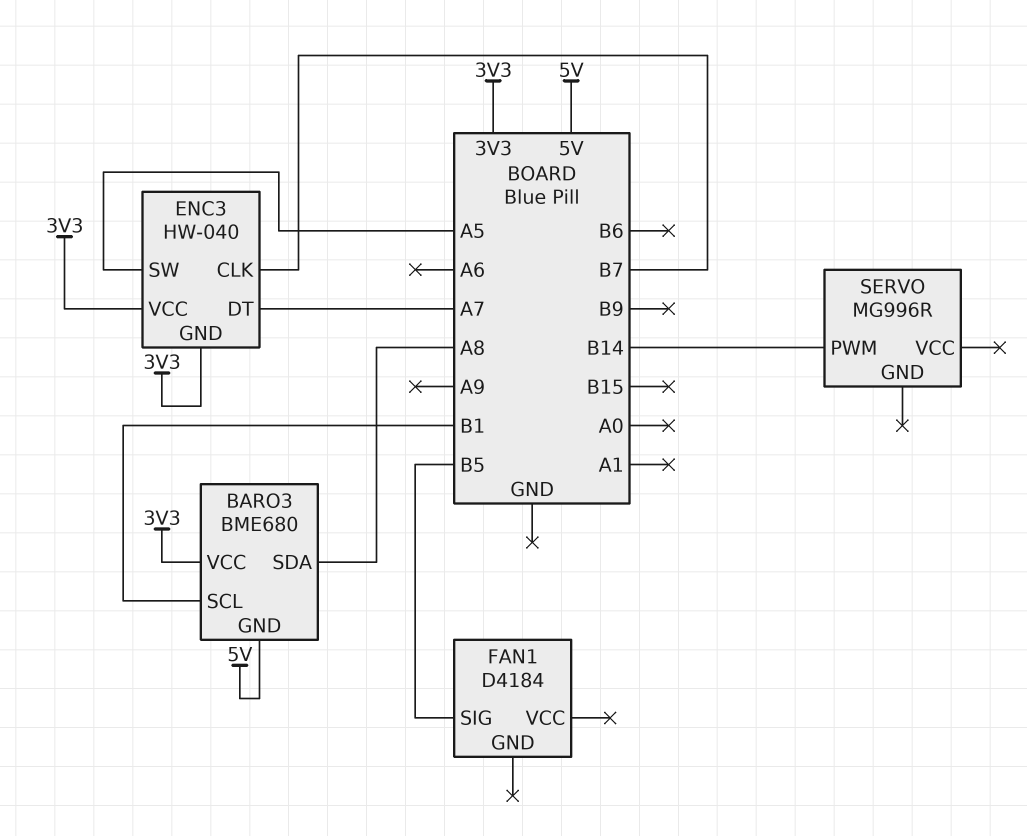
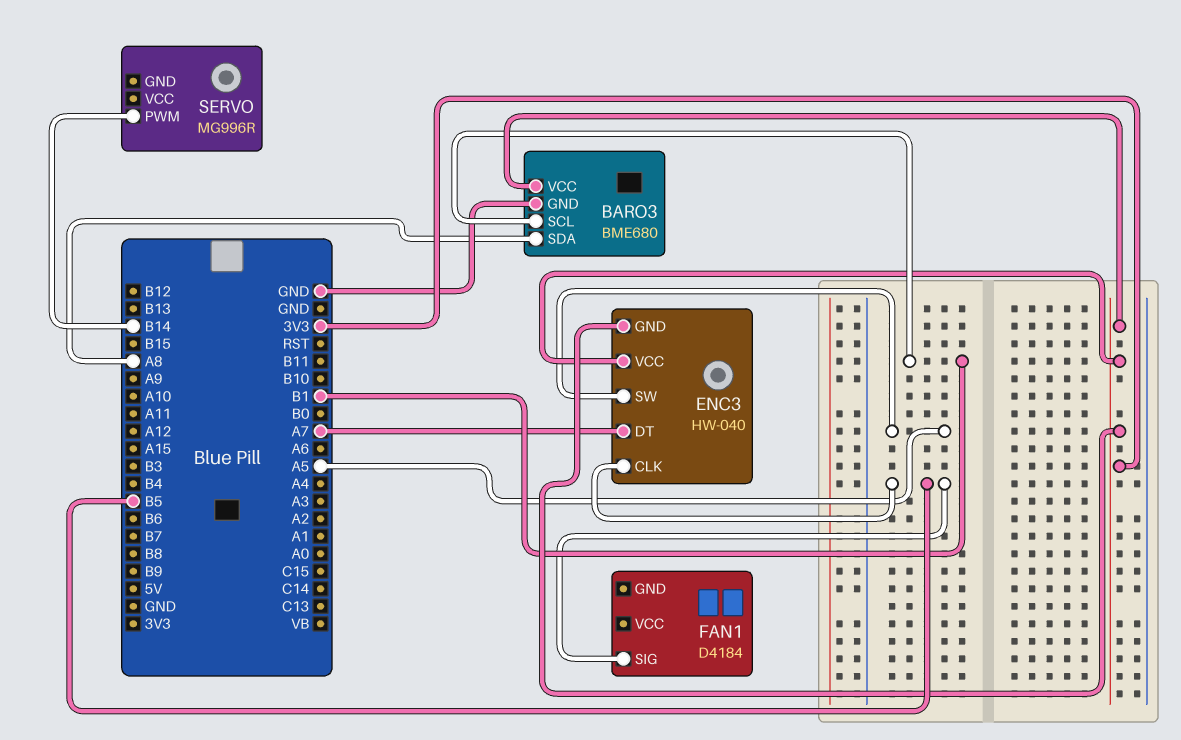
BARO3 pin GND: 5V -> GND
ENC3 pin CLK: B7 -> B5

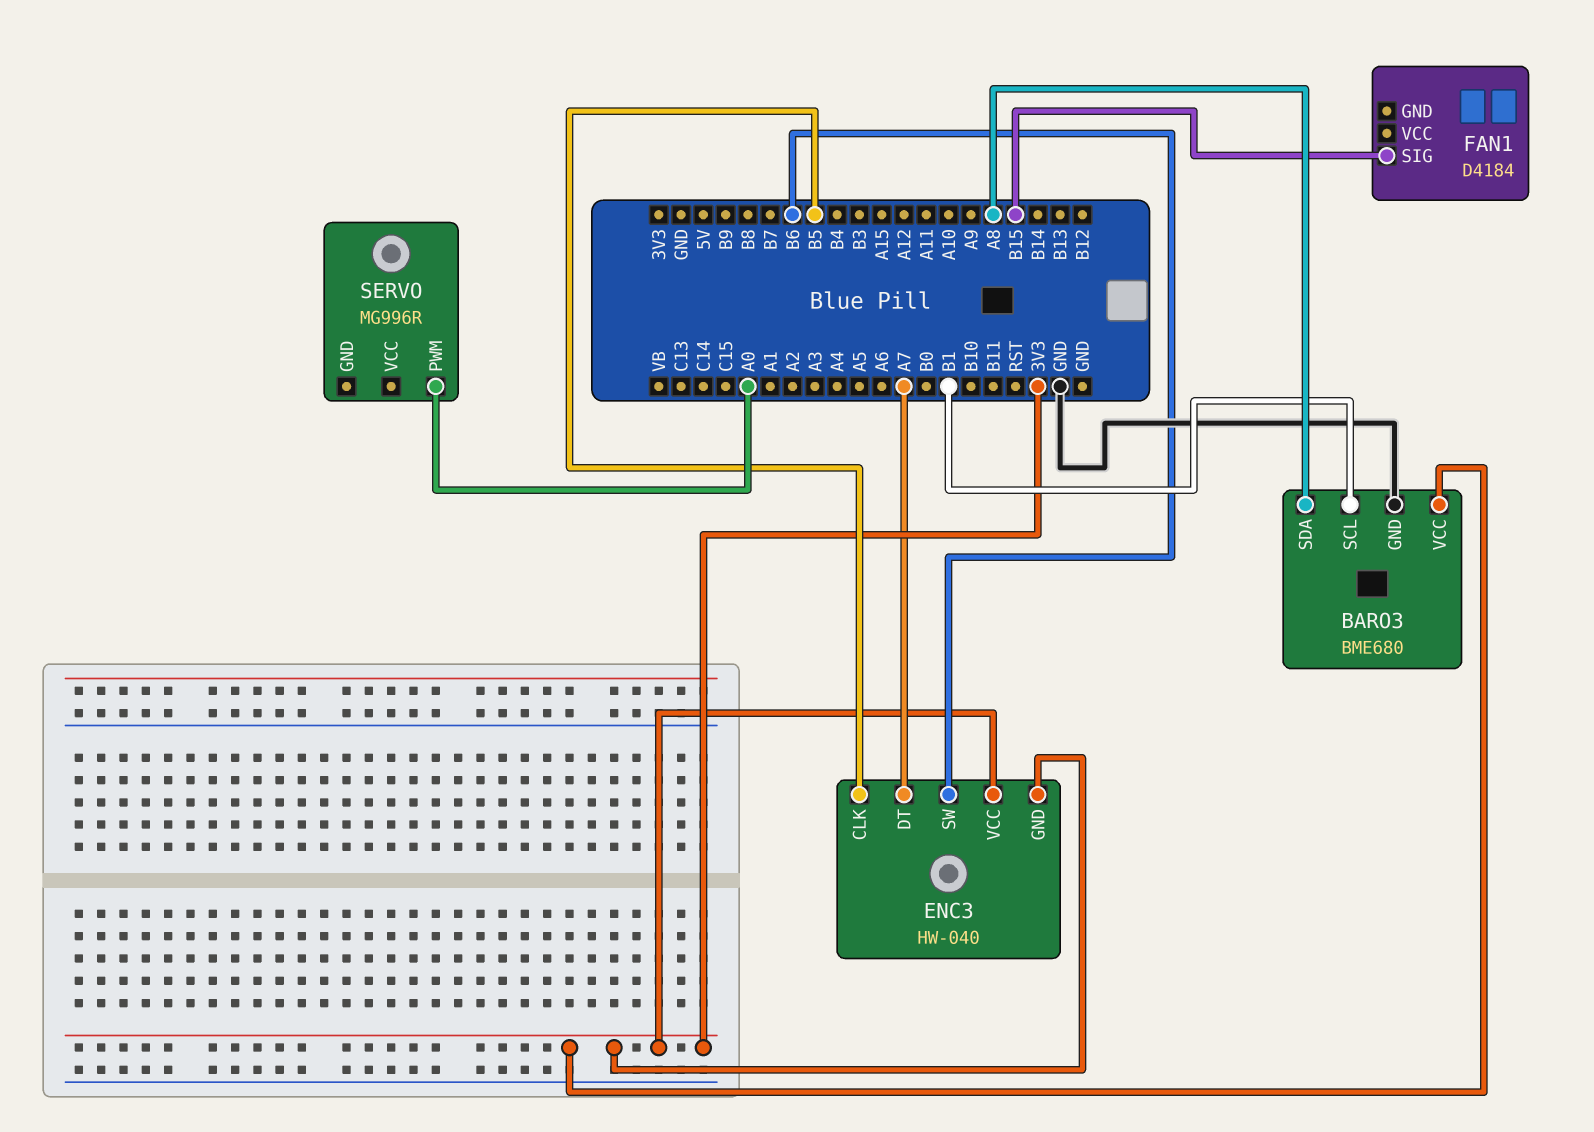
ENC3 pin SW: A5 -> B6
FAN1 pin SIG: B5 -> B15
SERVO pin PWM: B14 -> A0

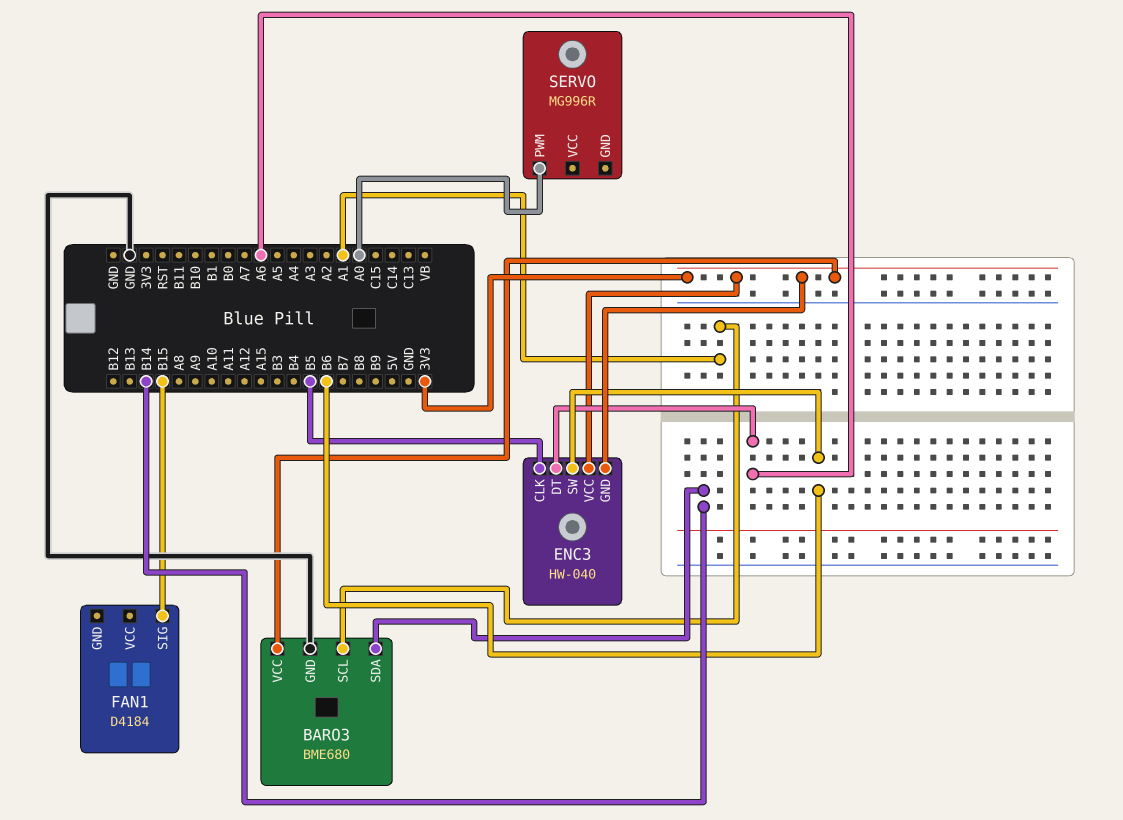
BARO3 pin SCL: B1 -> A1
BARO3 pin SDA: A8 -> B14
ENC3 pin DT: A7 -> A6

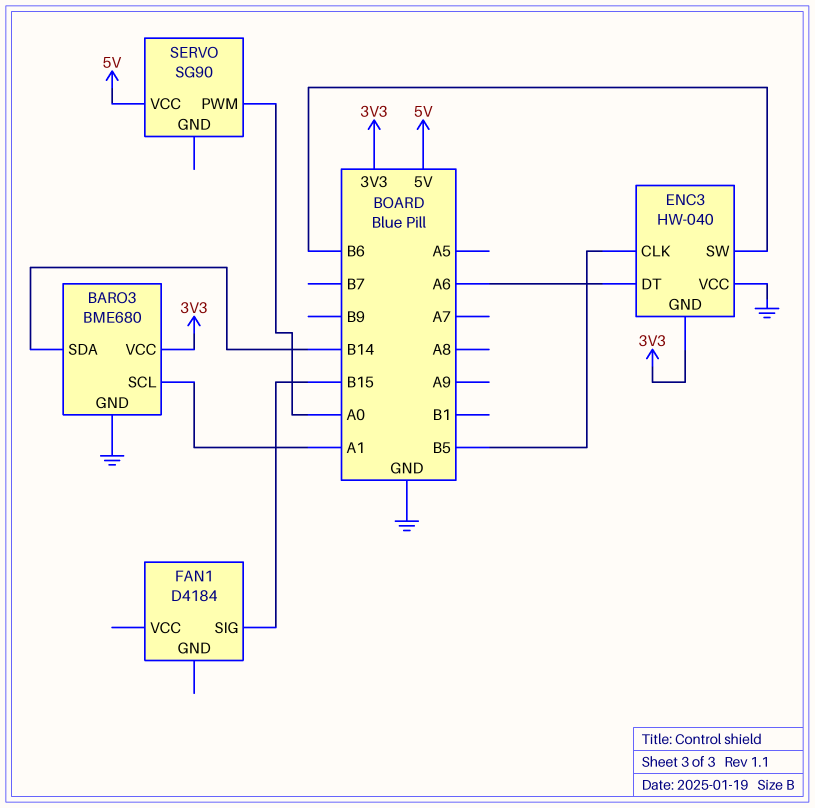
ENC3 pin VCC: 3V3 -> GND
SERVO: MG996R -> SG90
SERVO pin VCC: none -> 5V

